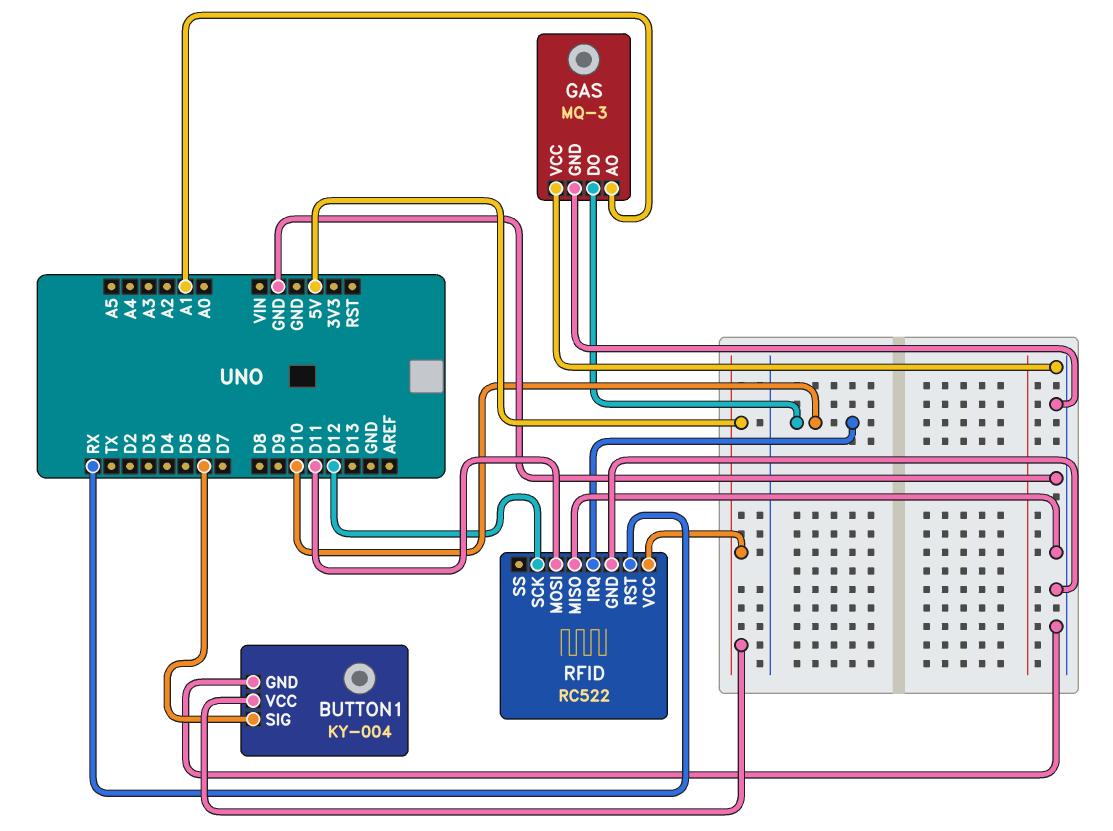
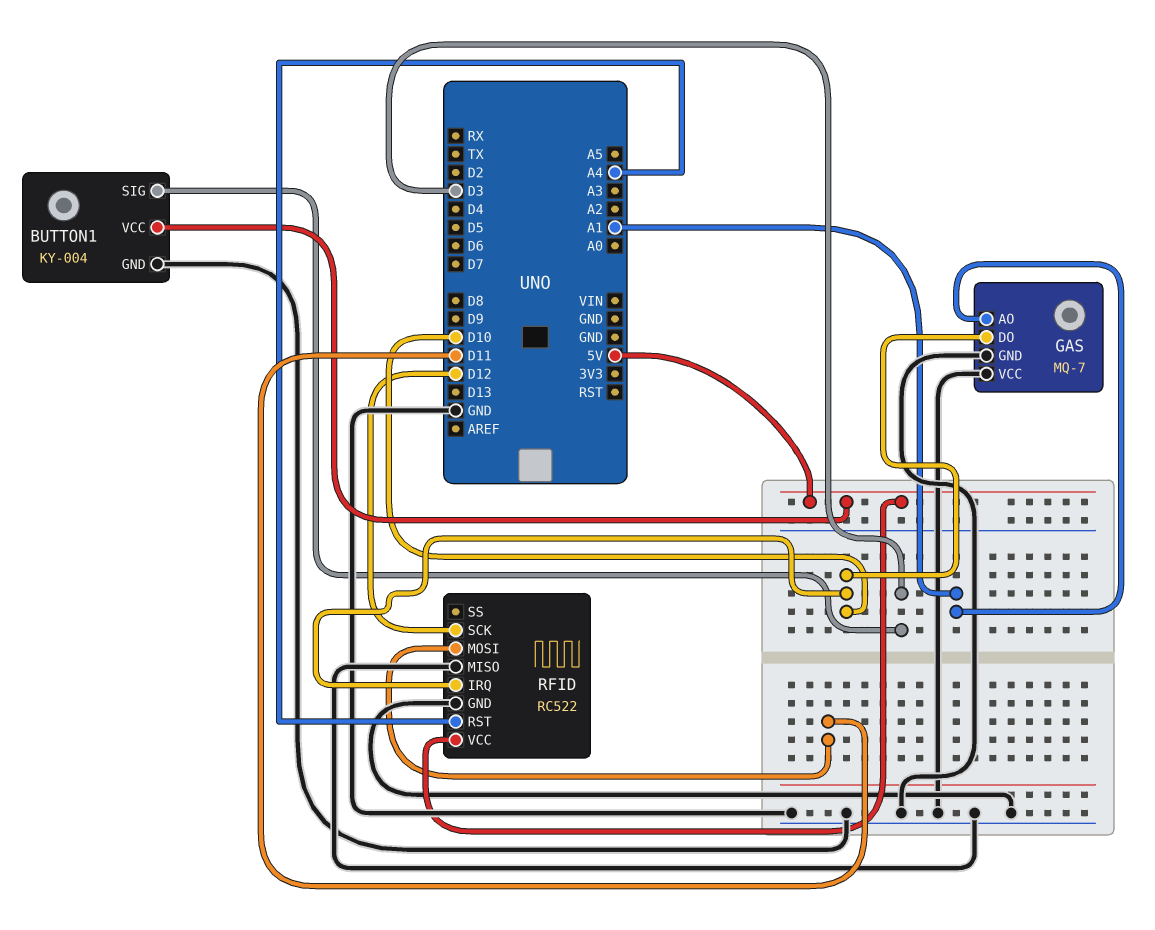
BUTTON1 pin SIG: D6 -> D3
GAS: MQ-3 -> MQ-7
RFID pin RST: RX -> A4

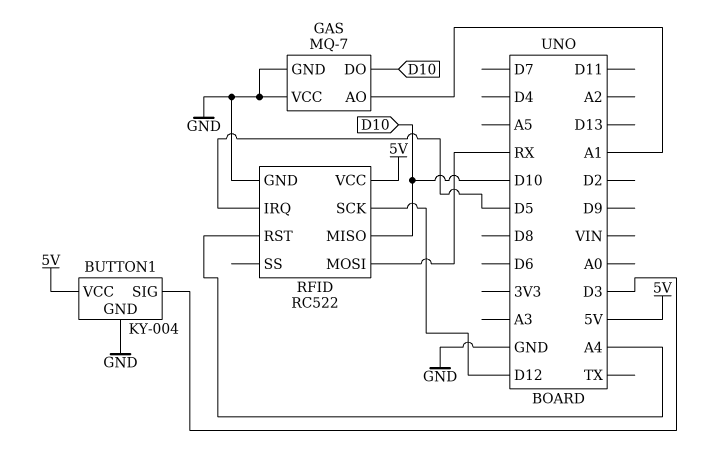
RFID pin IRQ: D10 -> D5
RFID pin MISO: GND -> D10
RFID pin MOSI: D11 -> RX

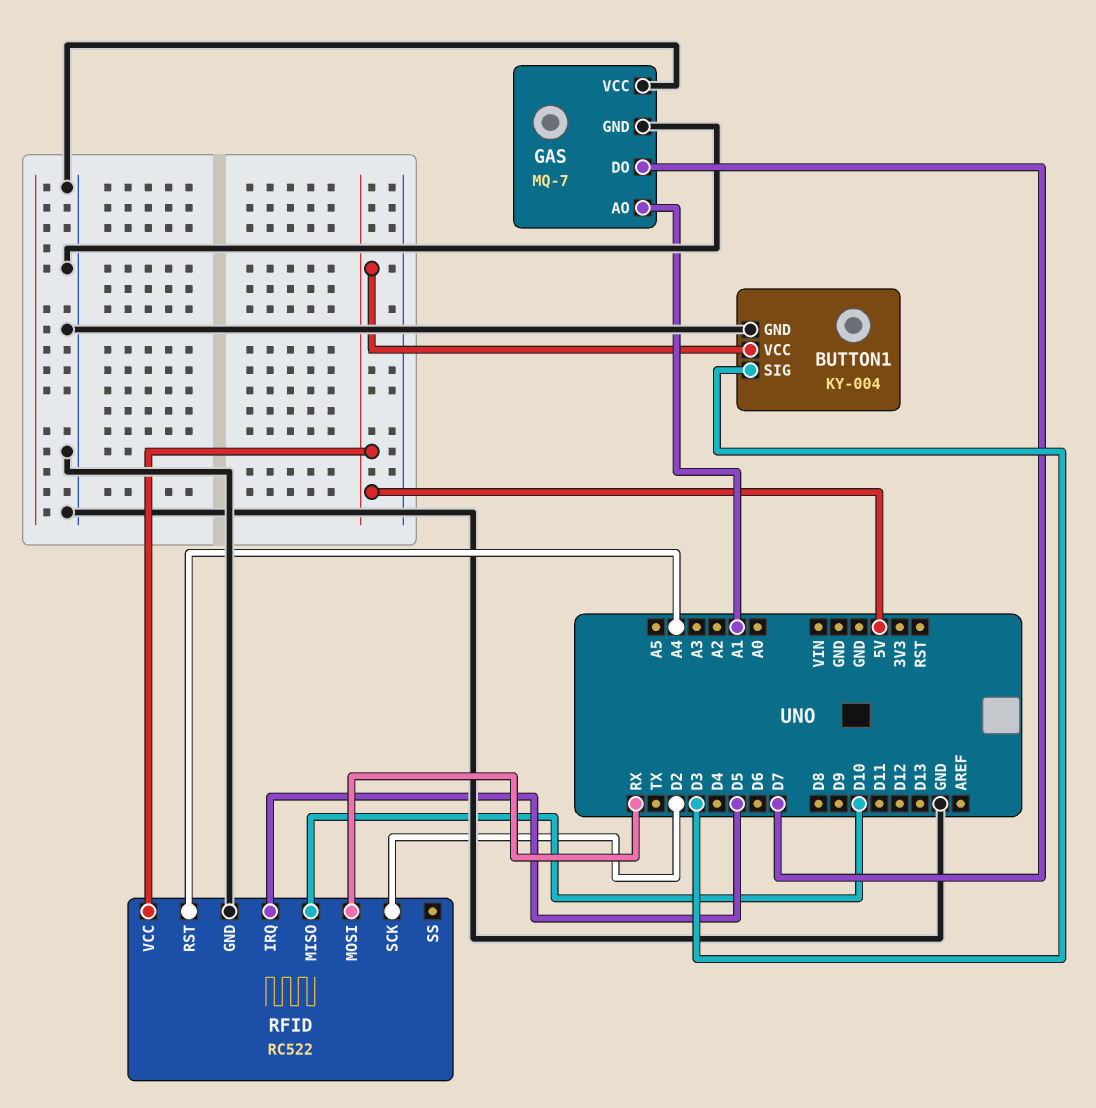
GAS pin DO: D10 -> D7
RFID pin SCK: D12 -> D2

